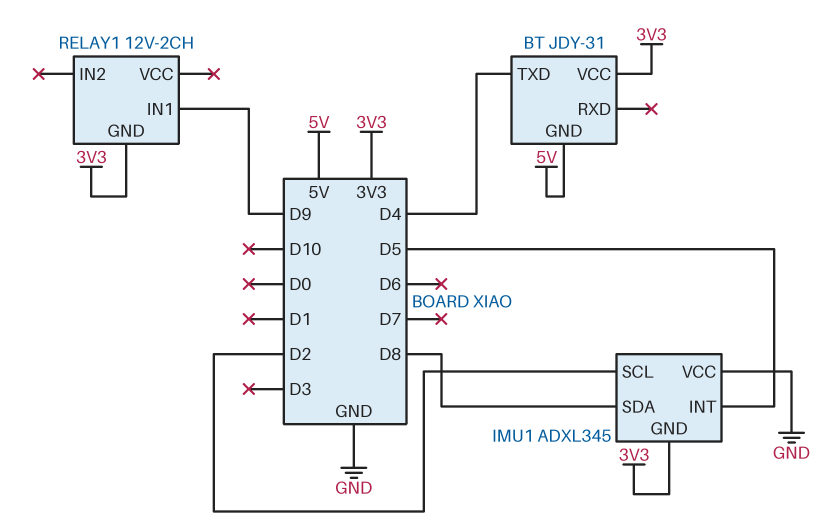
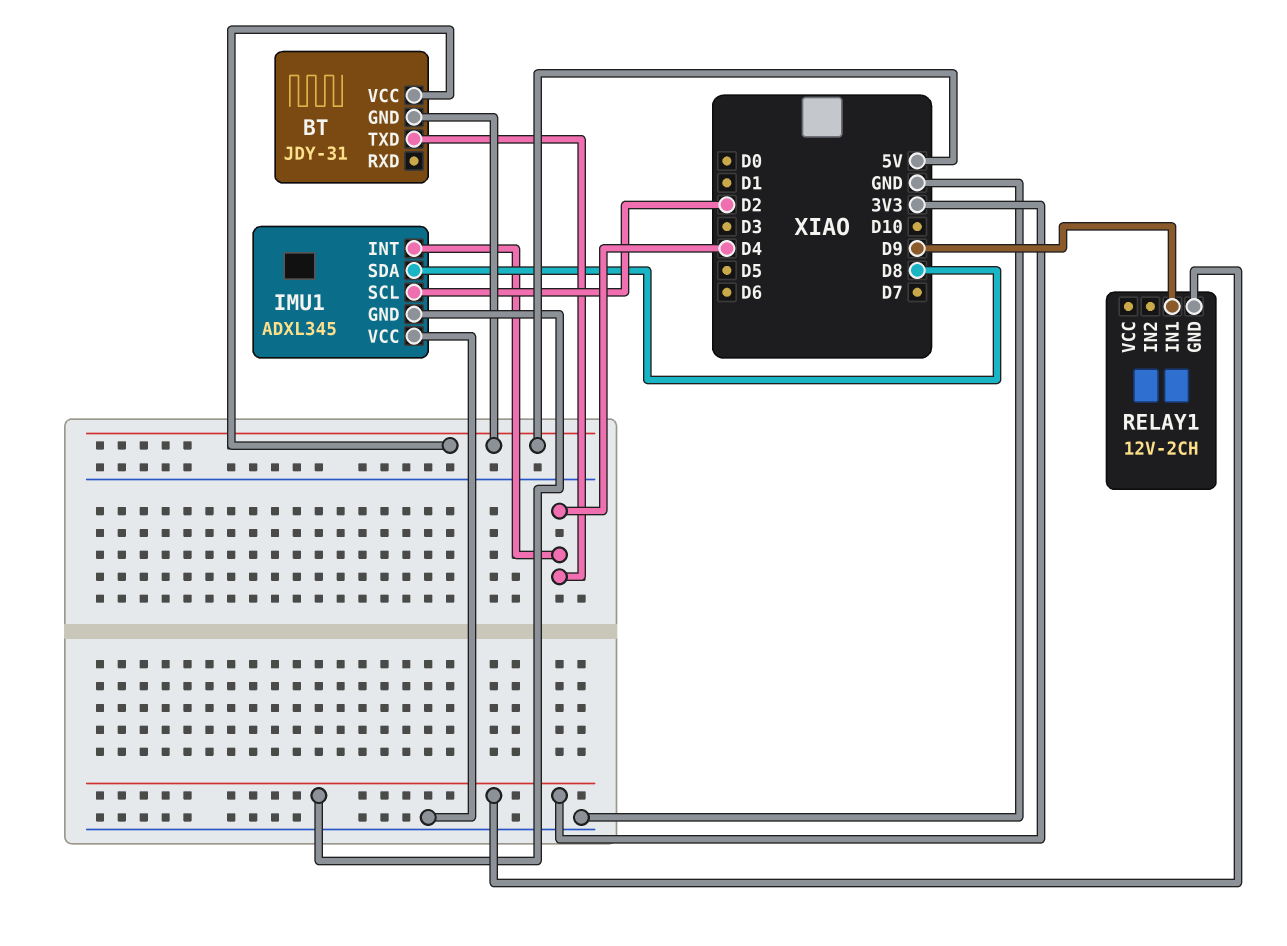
BT pin VCC: 3V3 -> 5V
IMU1 pin INT: D5 -> D4

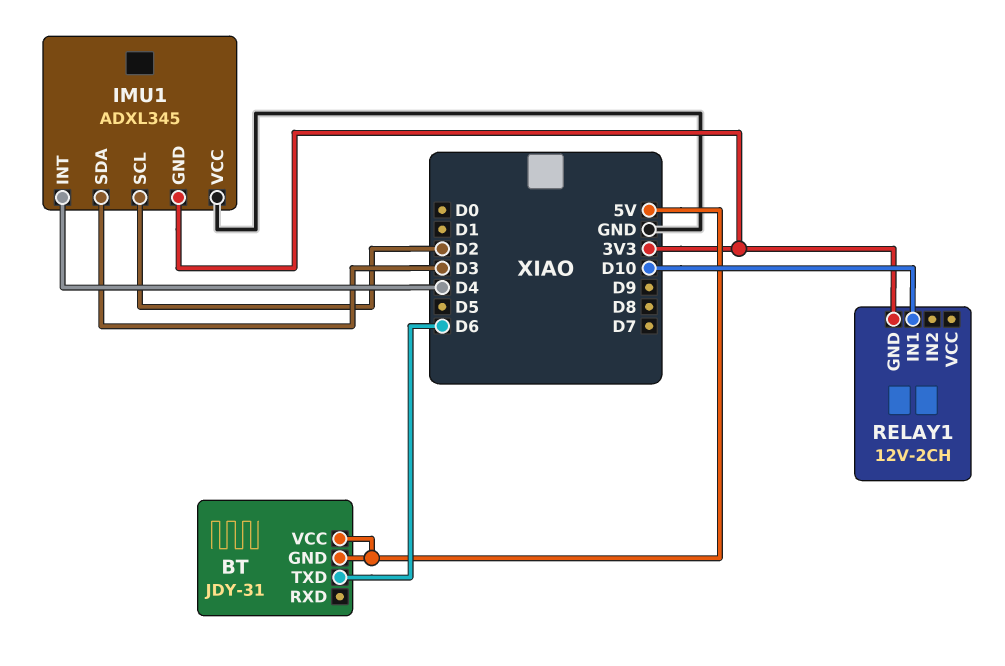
BT pin TXD: D4 -> D6
IMU1 pin SDA: D8 -> D3
RELAY1 pin IN1: D9 -> D10

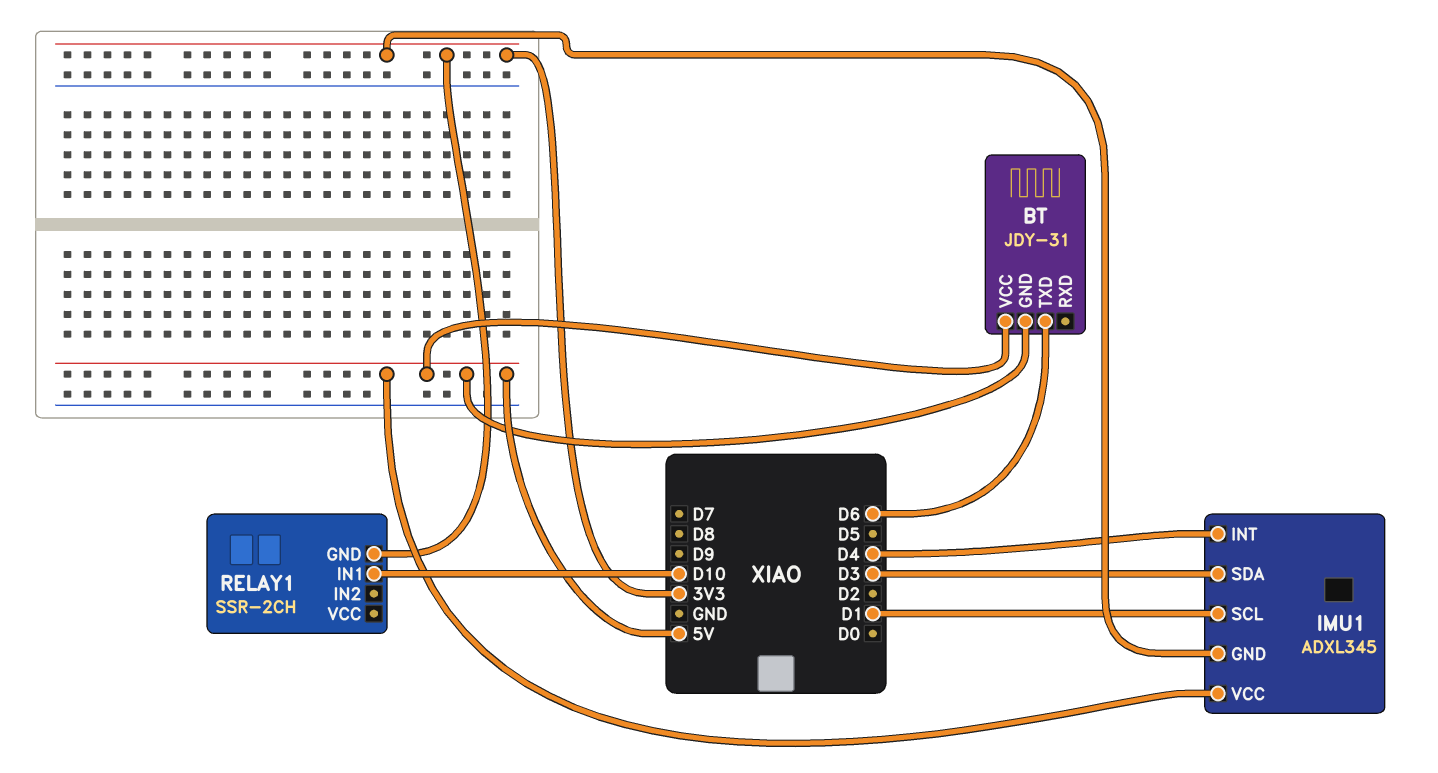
IMU1 pin SCL: D2 -> D1
IMU1 pin VCC: GND -> 5V
RELAY1: 12V-2CH -> SSR-2CH

